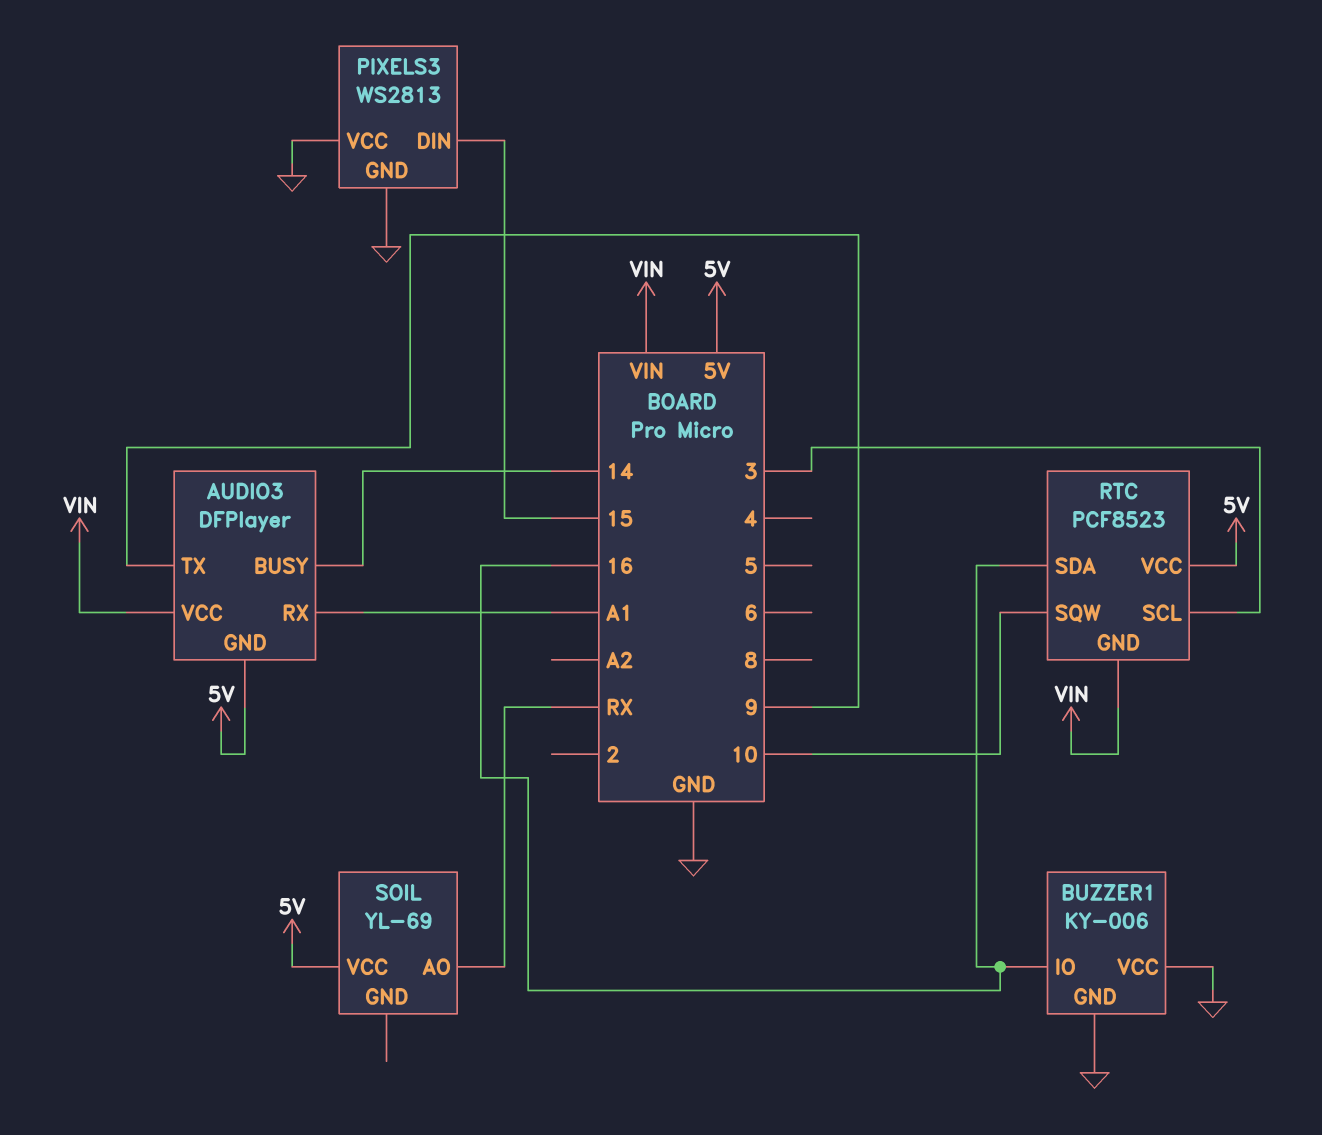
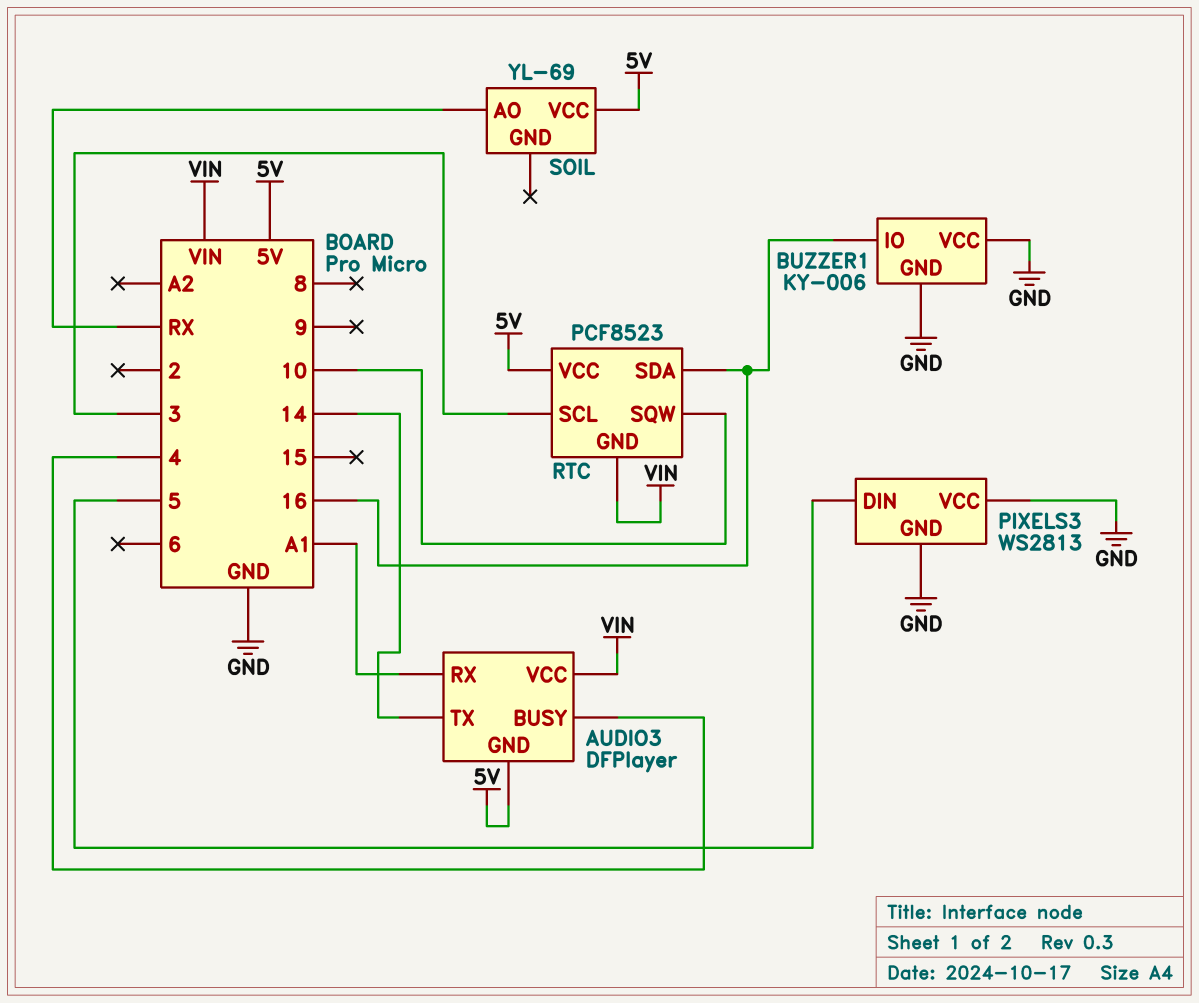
AUDIO3 pin BUSY: 14 -> 4
AUDIO3 pin TX: 9 -> 14
PIXELS3 pin DIN: 15 -> 5

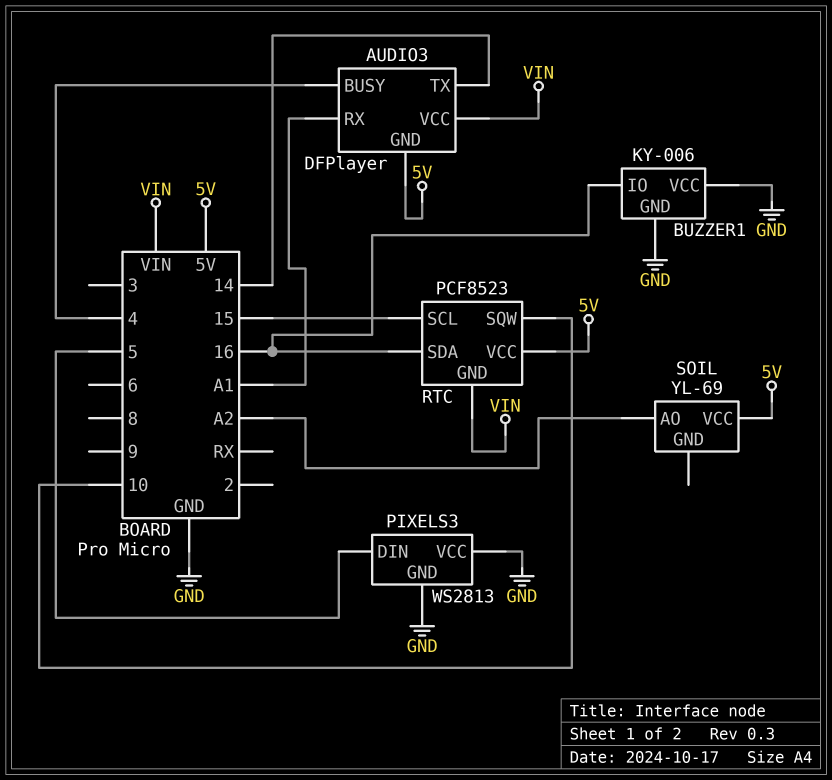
RTC pin SCL: 3 -> 15
SOIL pin AO: RX -> A2

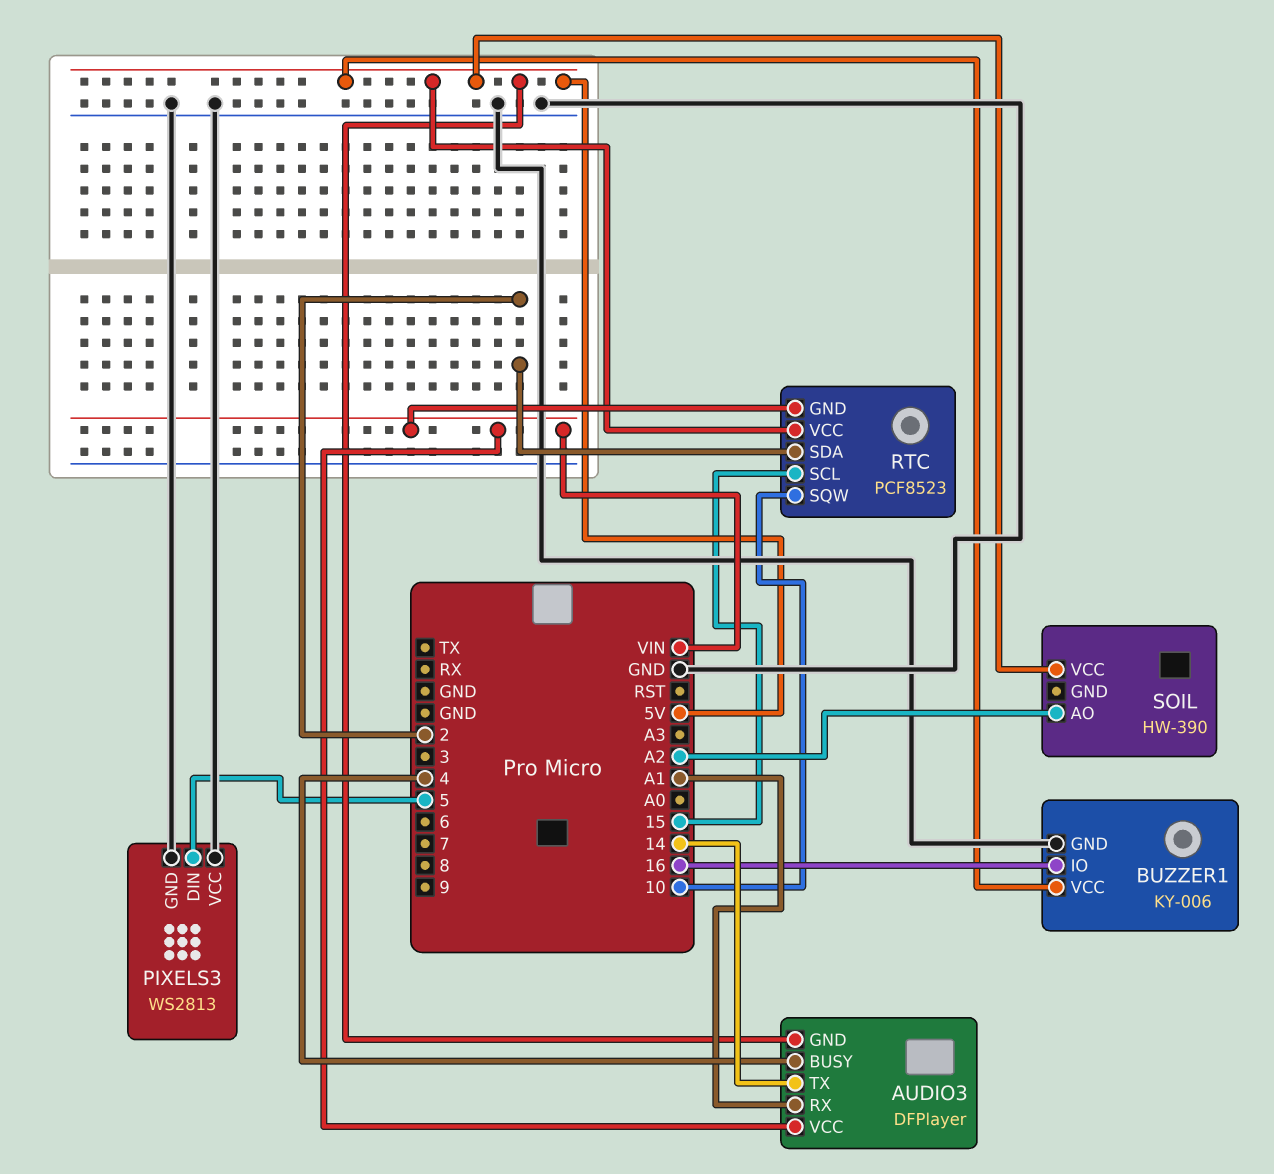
BUZZER1 pin VCC: GND -> 5V
RTC pin SDA: 16 -> 2
SOIL: YL-69 -> HW-390

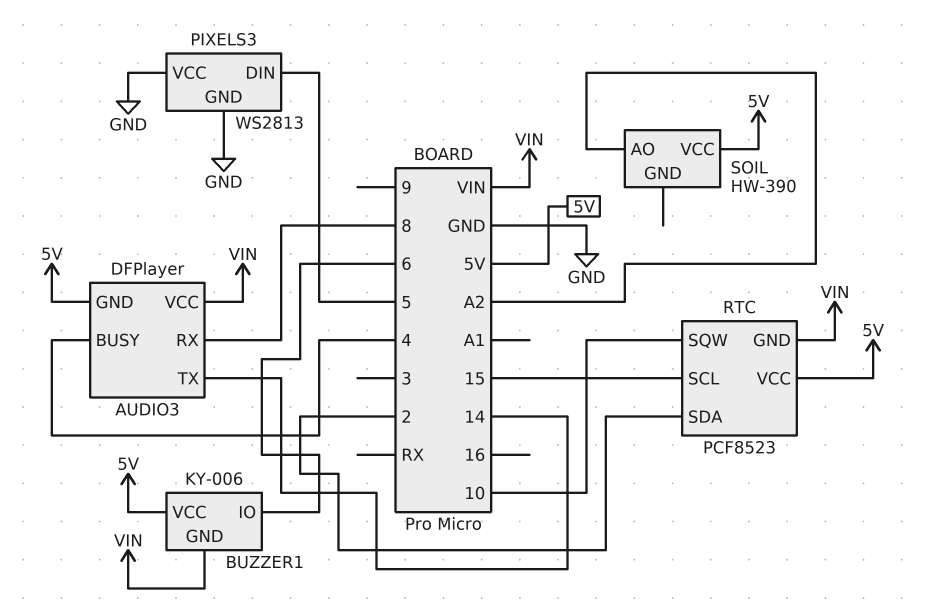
AUDIO3 pin RX: A1 -> 8
BUZZER1 pin GND: GND -> VIN
BUZZER1 pin IO: 16 -> 6

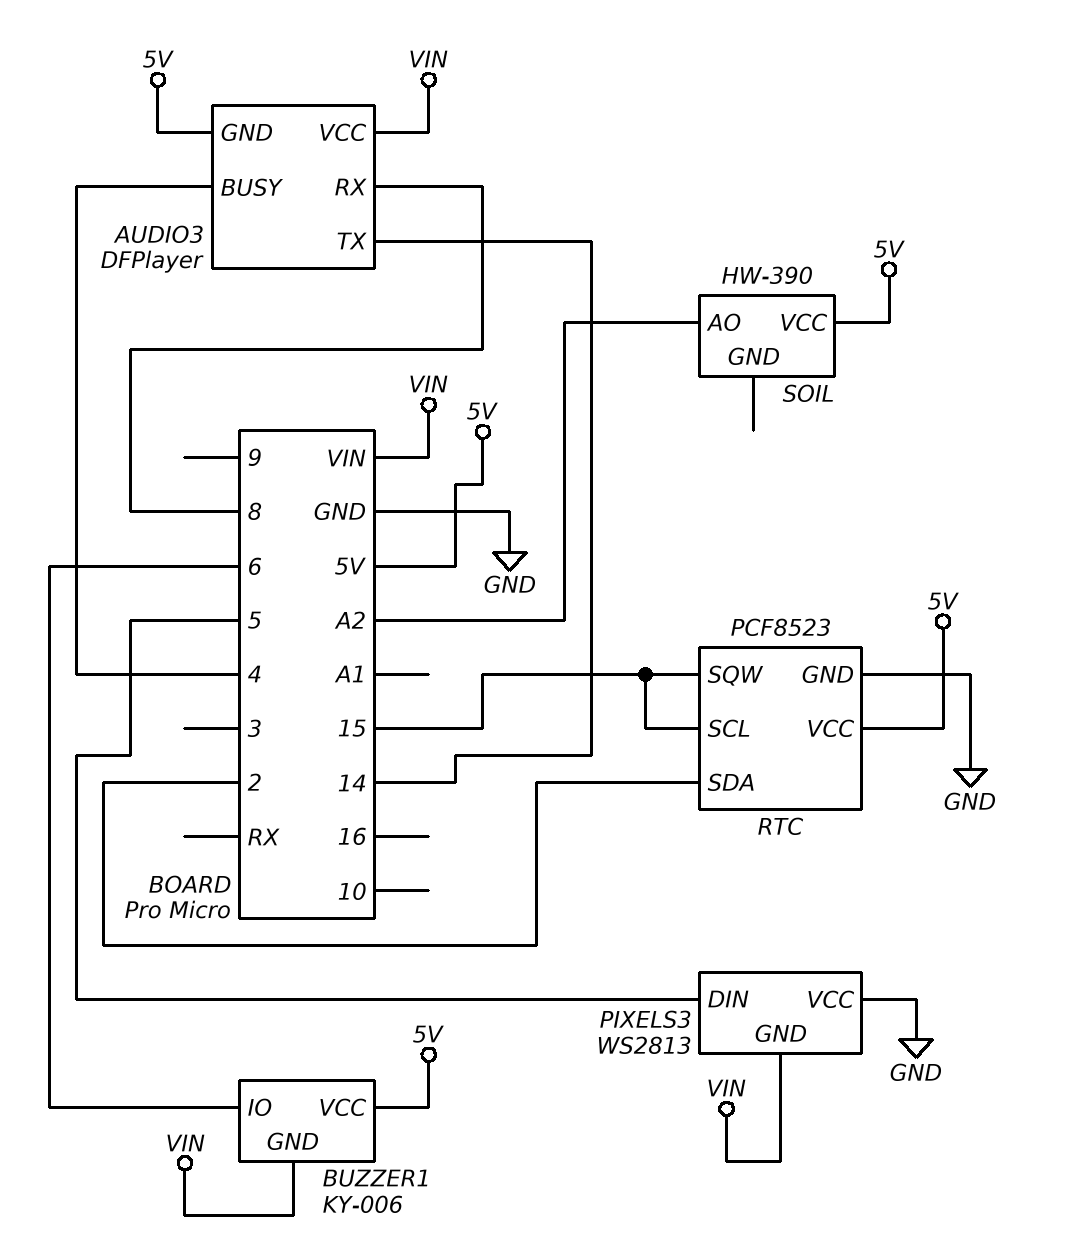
PIXELS3 pin GND: GND -> VIN
RTC pin GND: VIN -> GND
RTC pin SQW: 10 -> 15

